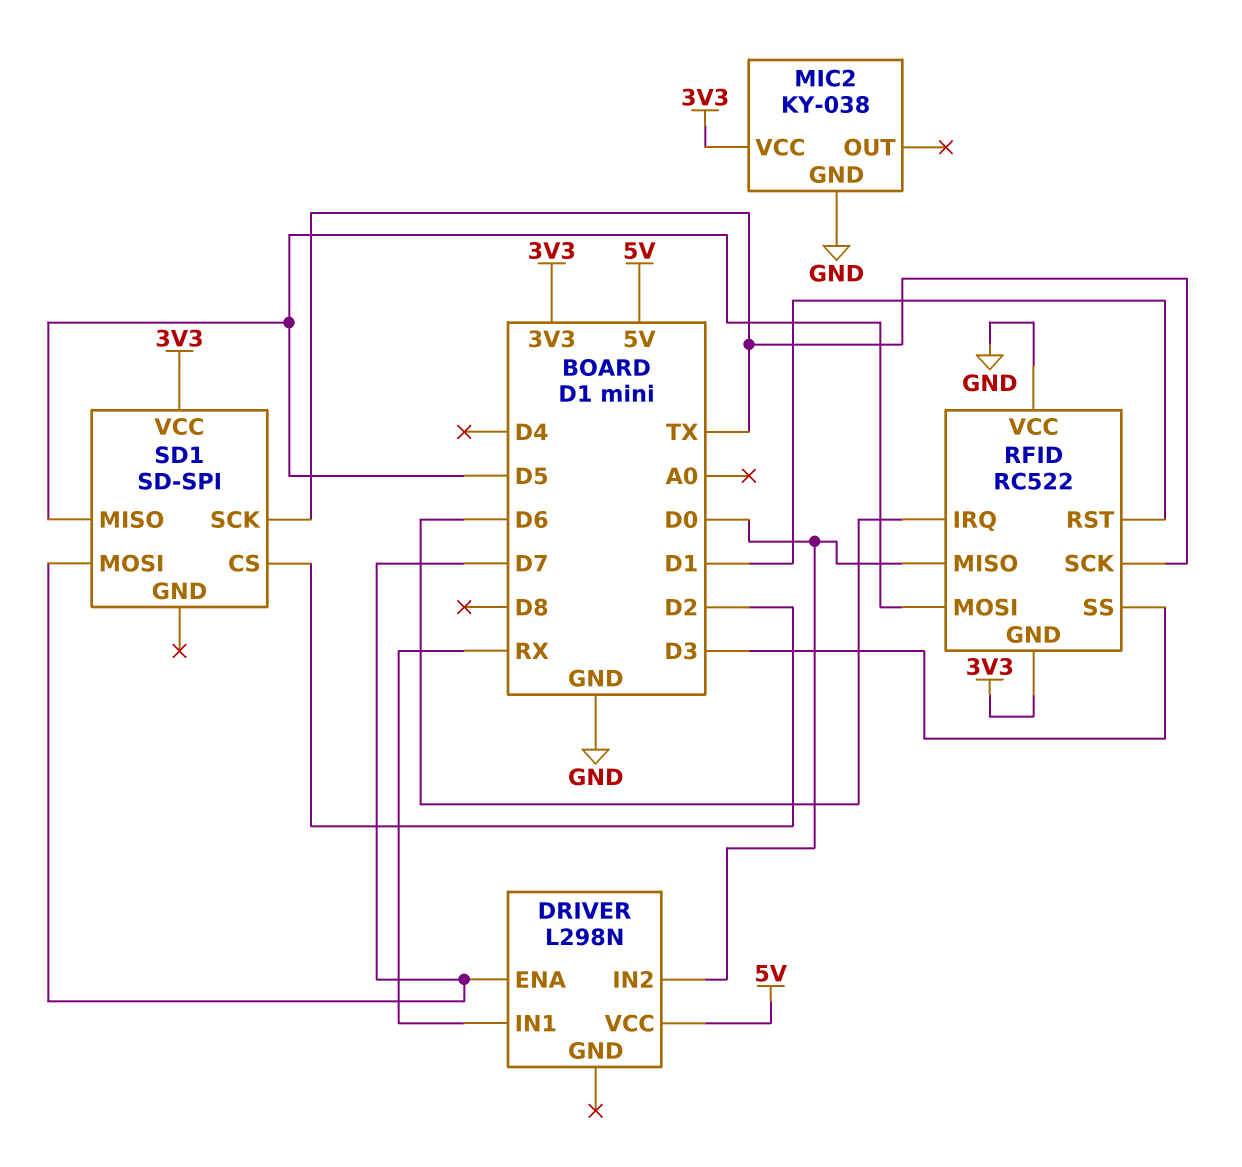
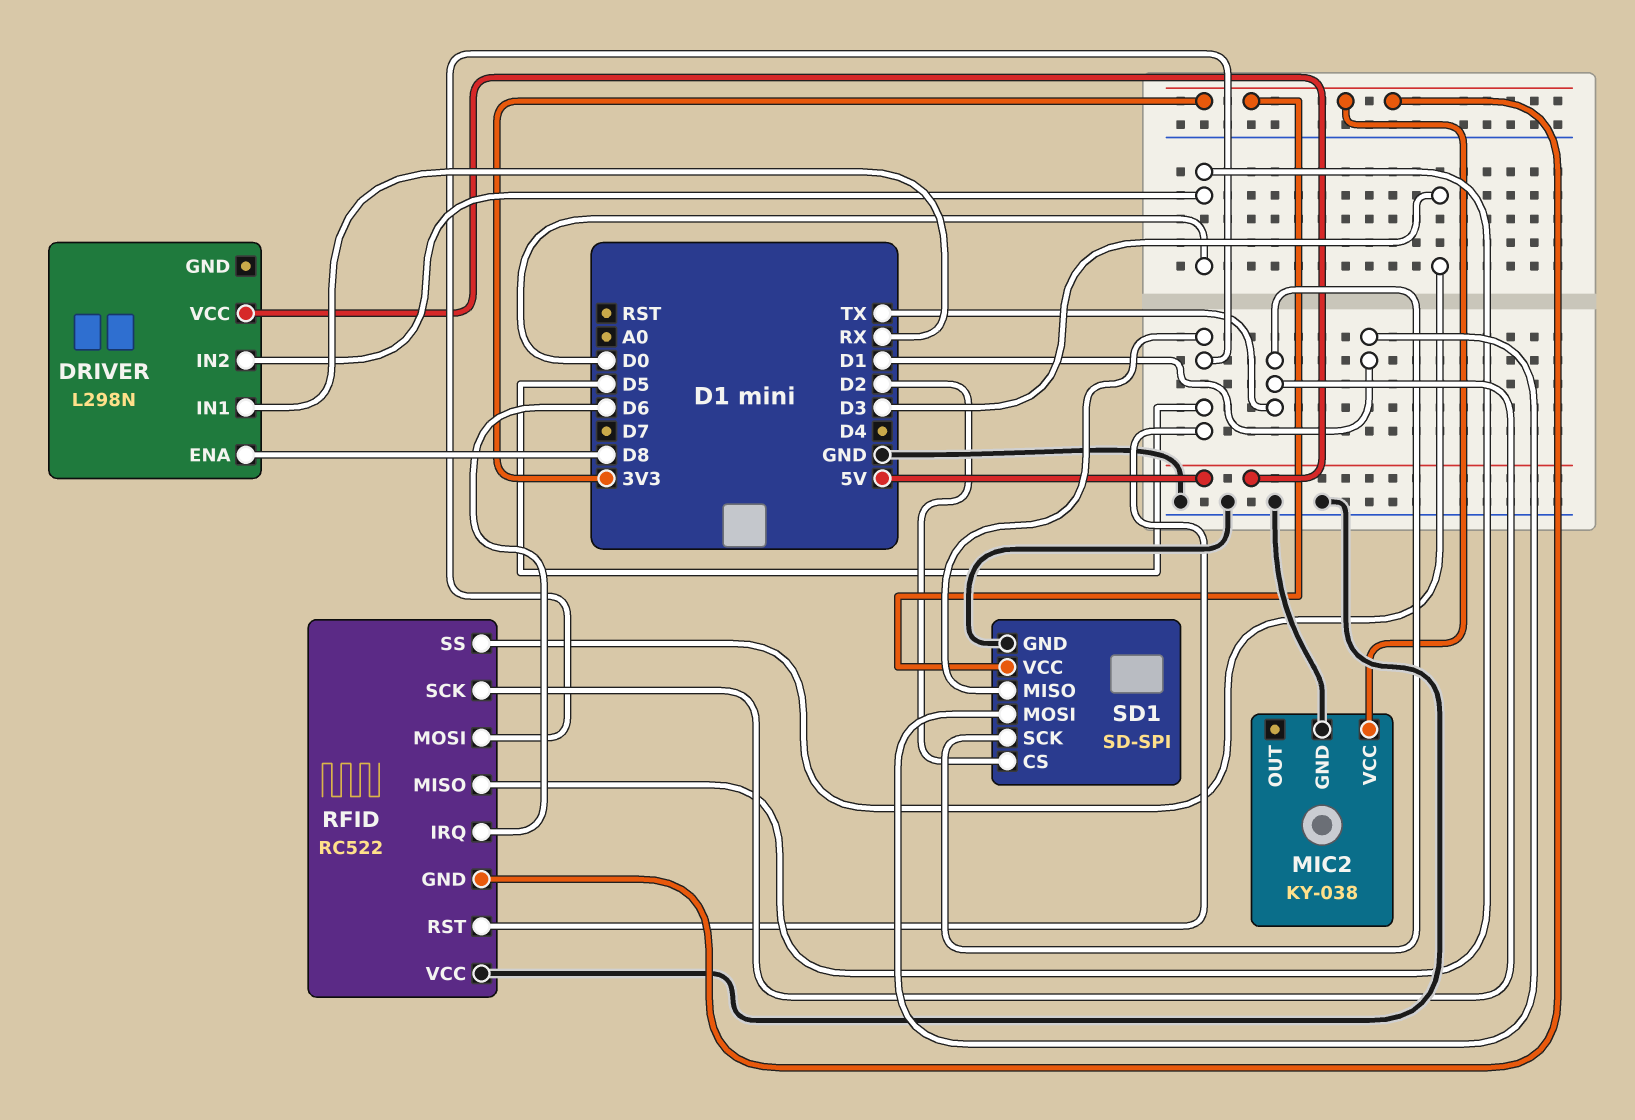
DRIVER pin ENA: D7 -> D8
RFID pin RST: D1 -> D5
SD1 pin GND: none -> GND
SD1 pin MOSI: D7 -> D1

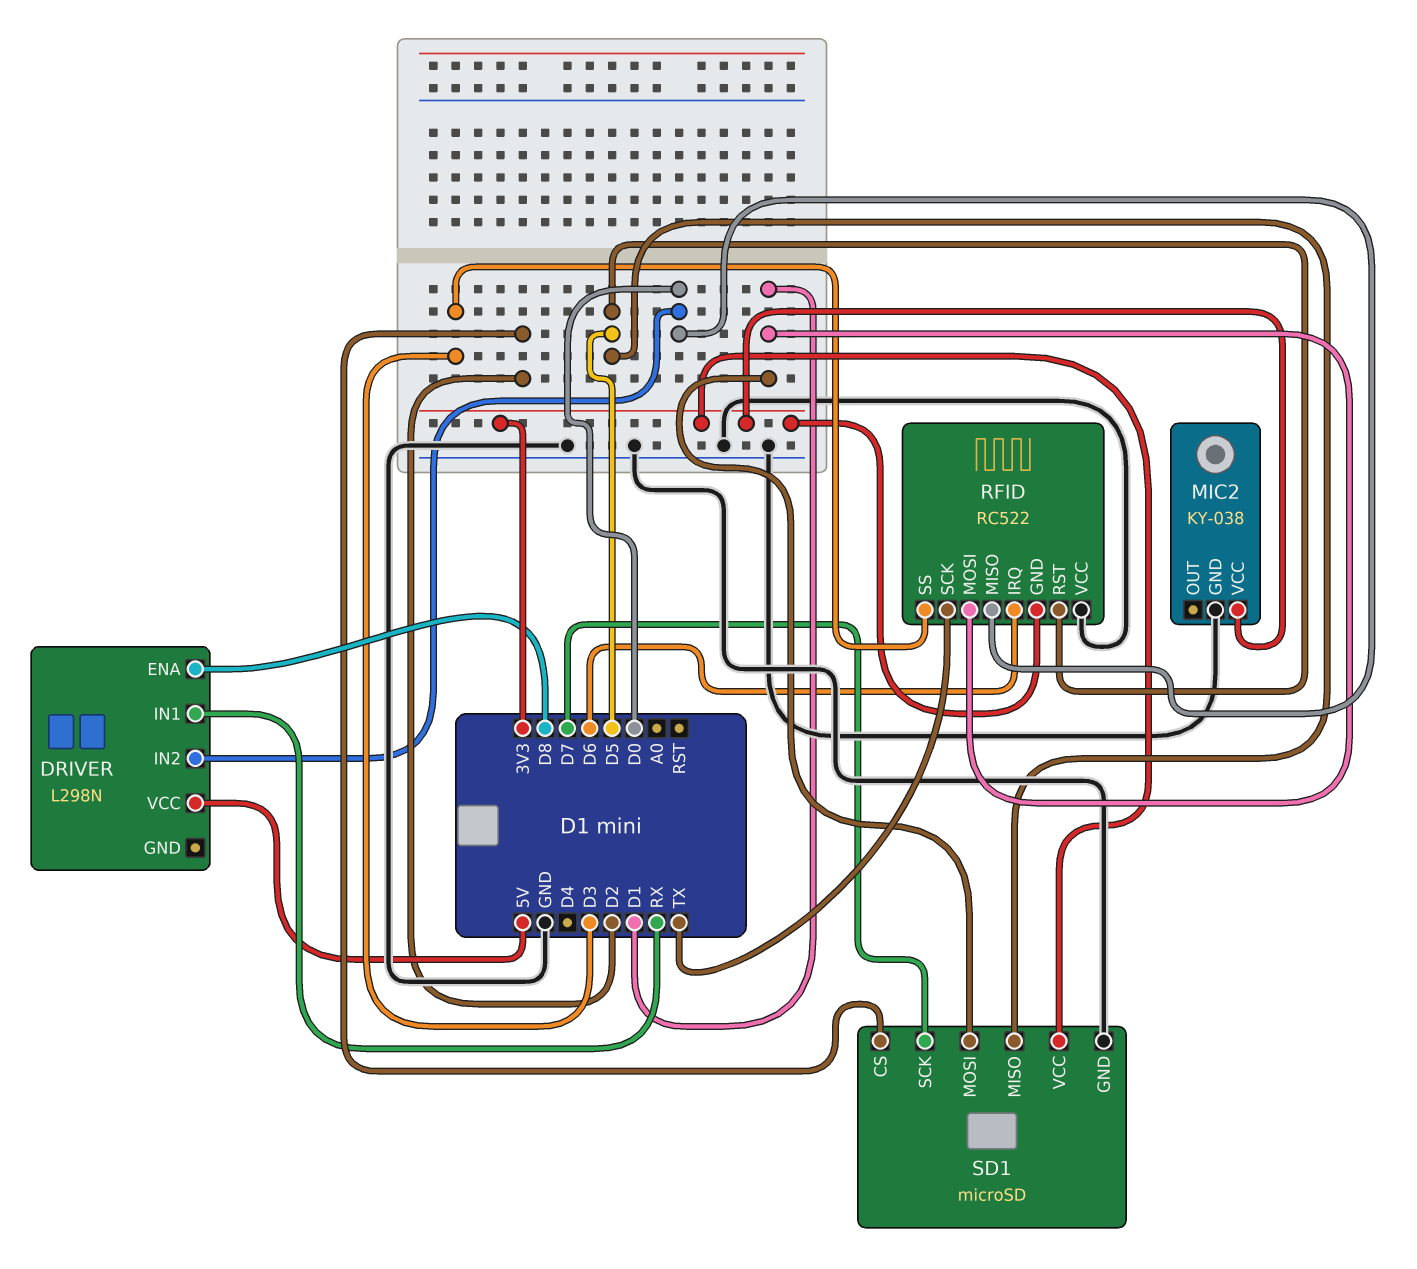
RFID pin MOSI: D5 -> D1
SD1: SD-SPI -> microSD
SD1 pin SCK: TX -> D7

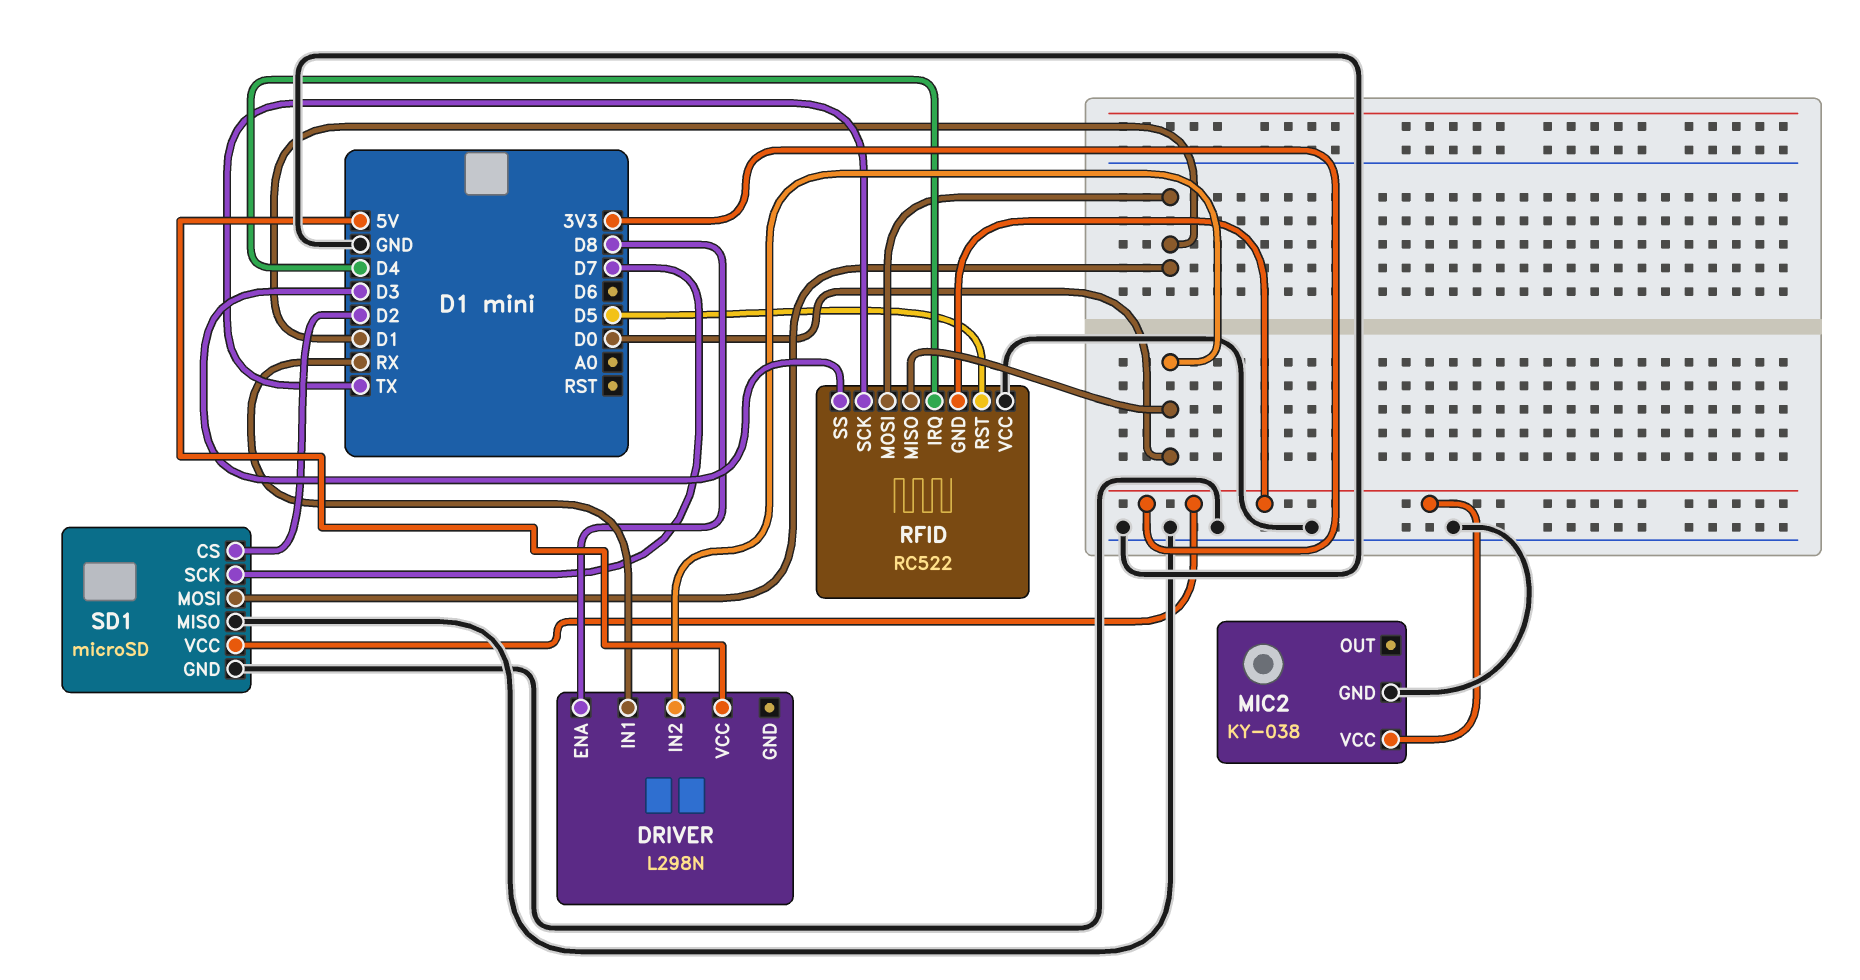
RFID pin IRQ: D6 -> D4
SD1 pin MISO: D5 -> GND

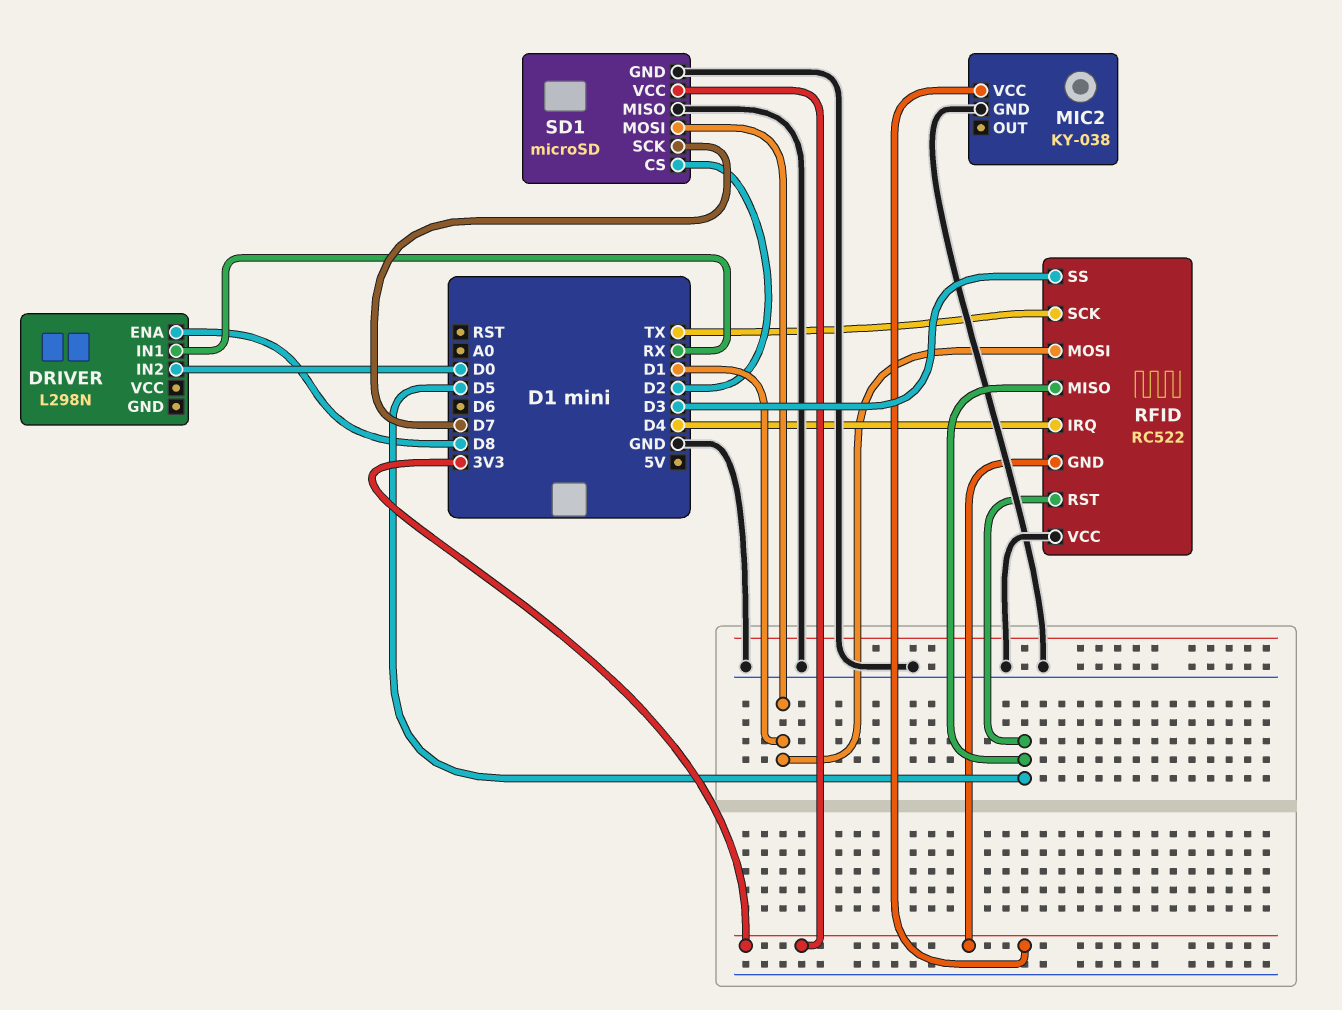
DRIVER pin VCC: 5V -> none
RFID pin MISO: D0 -> D5

